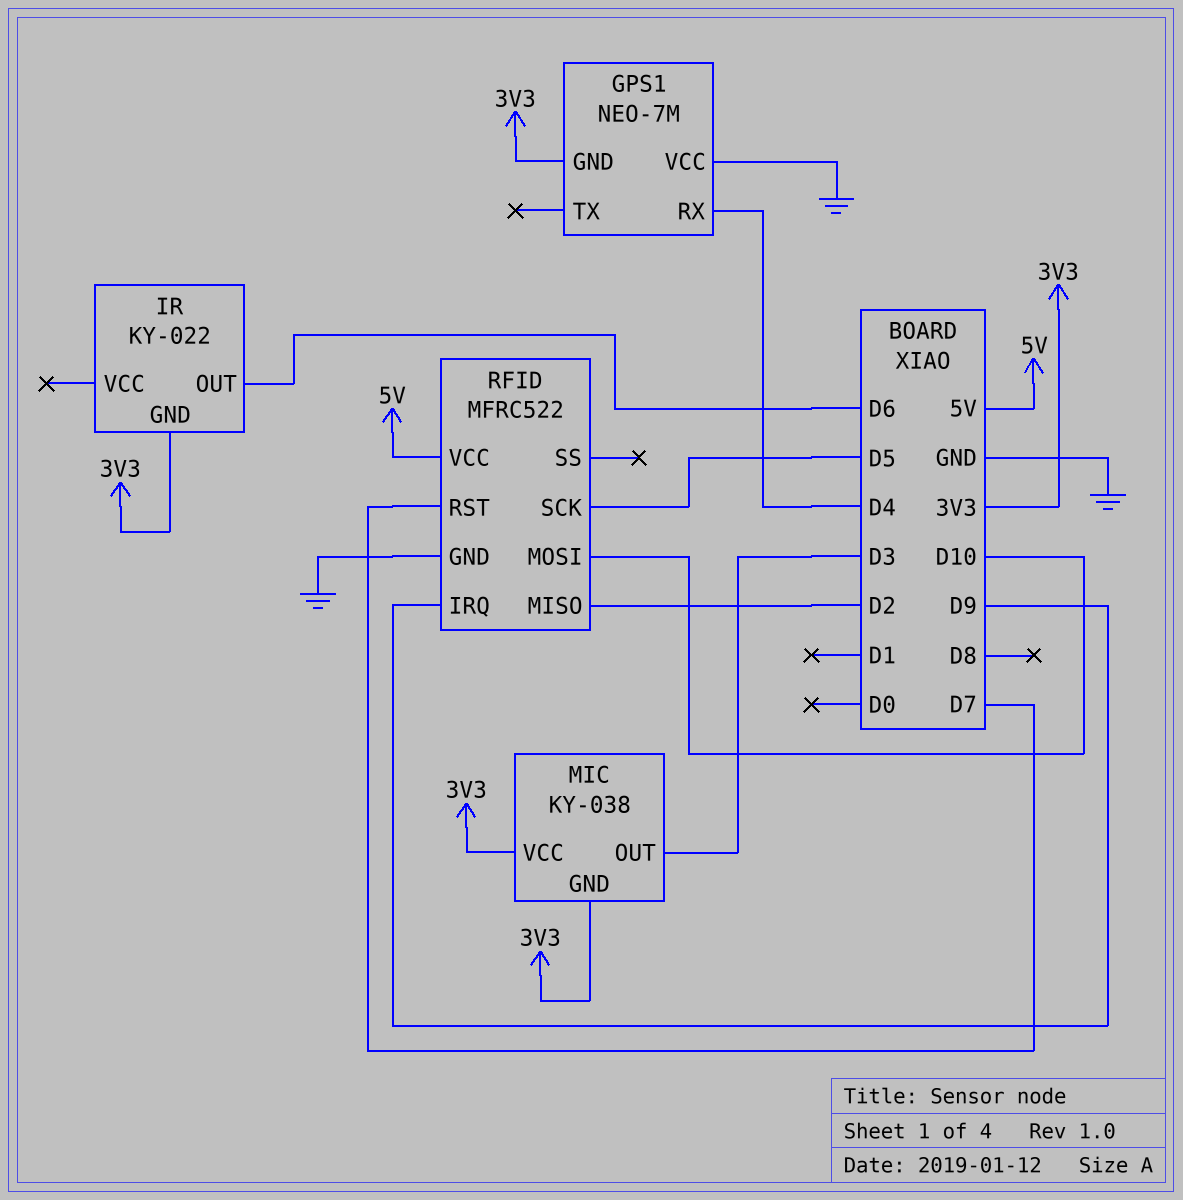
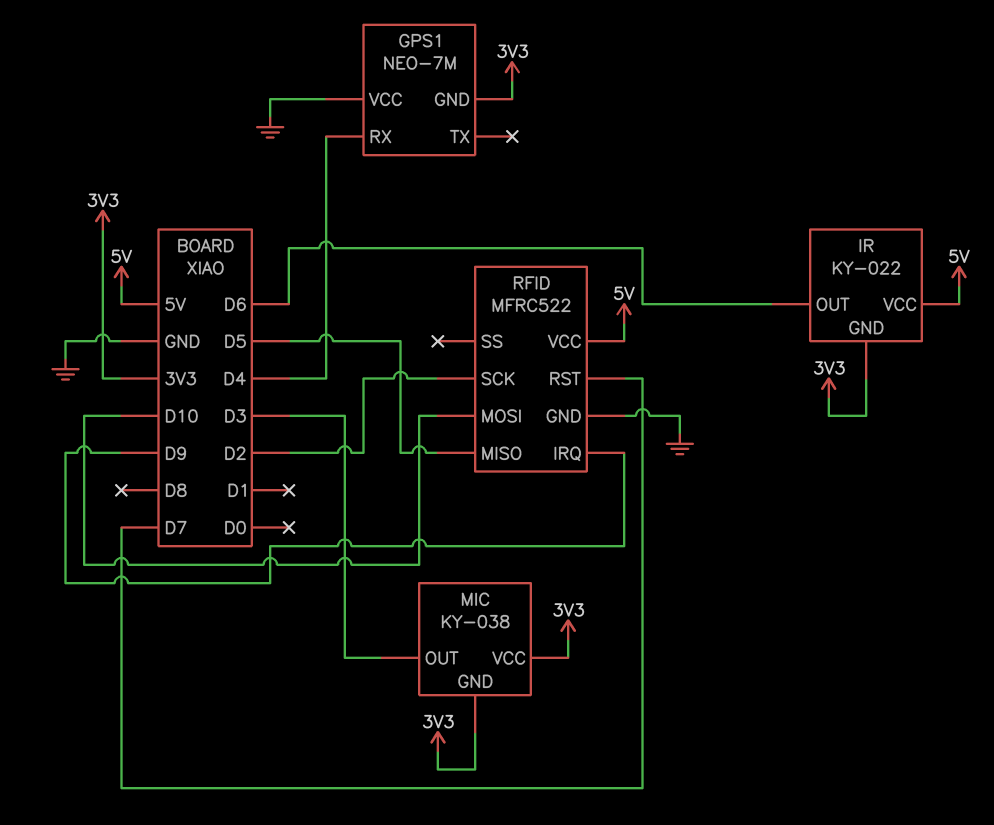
IR pin VCC: none -> 5V
RFID pin MISO: D2 -> D5
RFID pin SCK: D5 -> D2

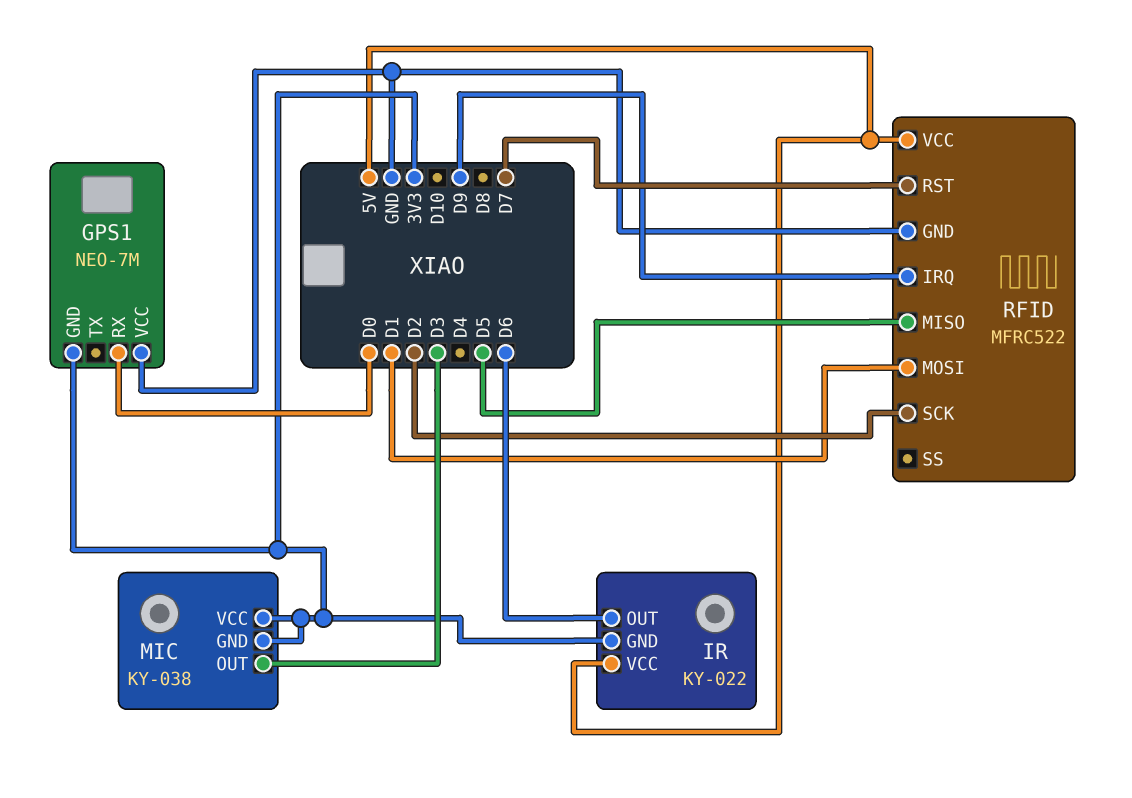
GPS1 pin RX: D4 -> D0
RFID pin MOSI: D10 -> D1

